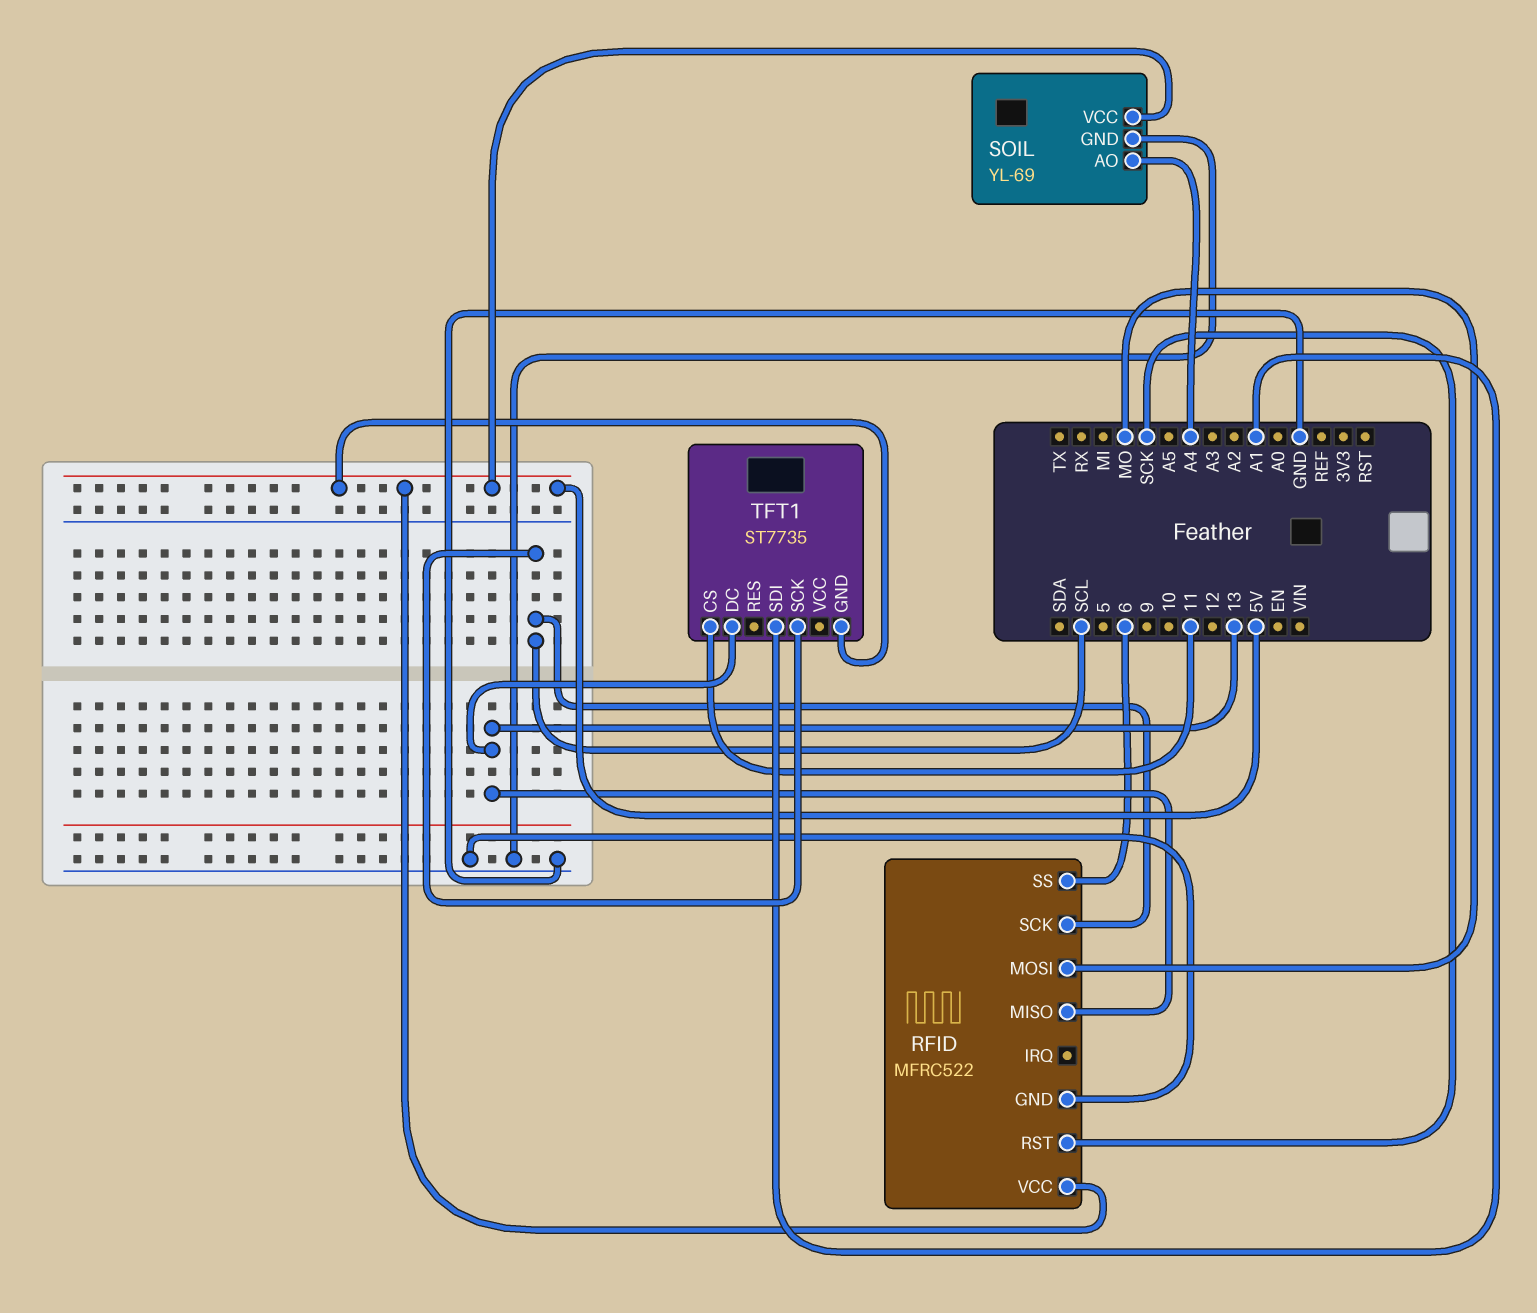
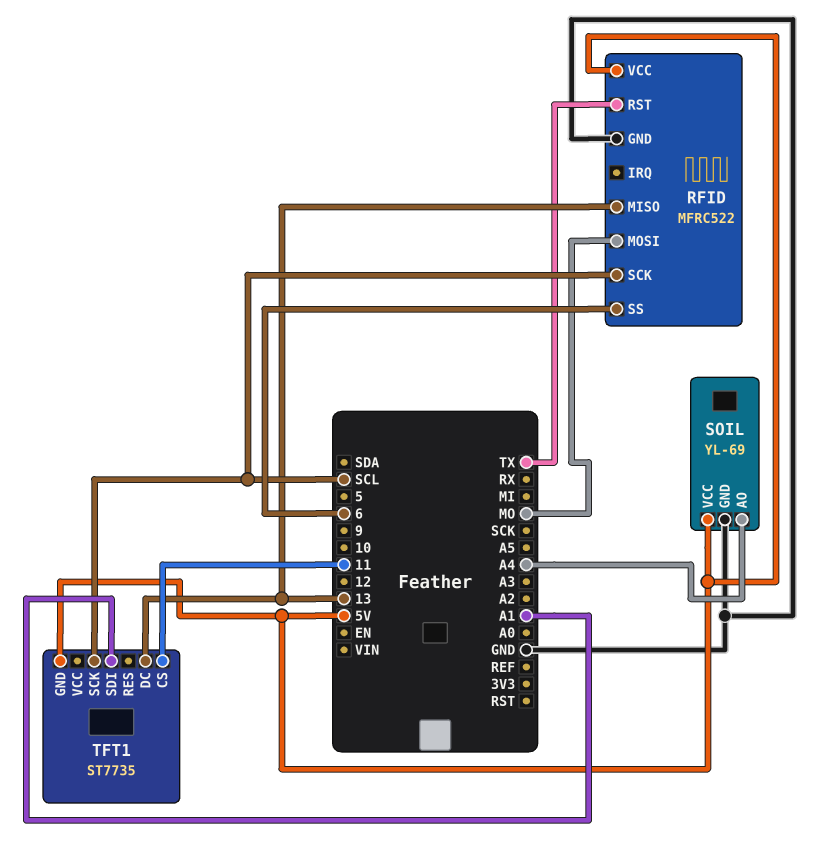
RFID pin RST: SCK -> TX

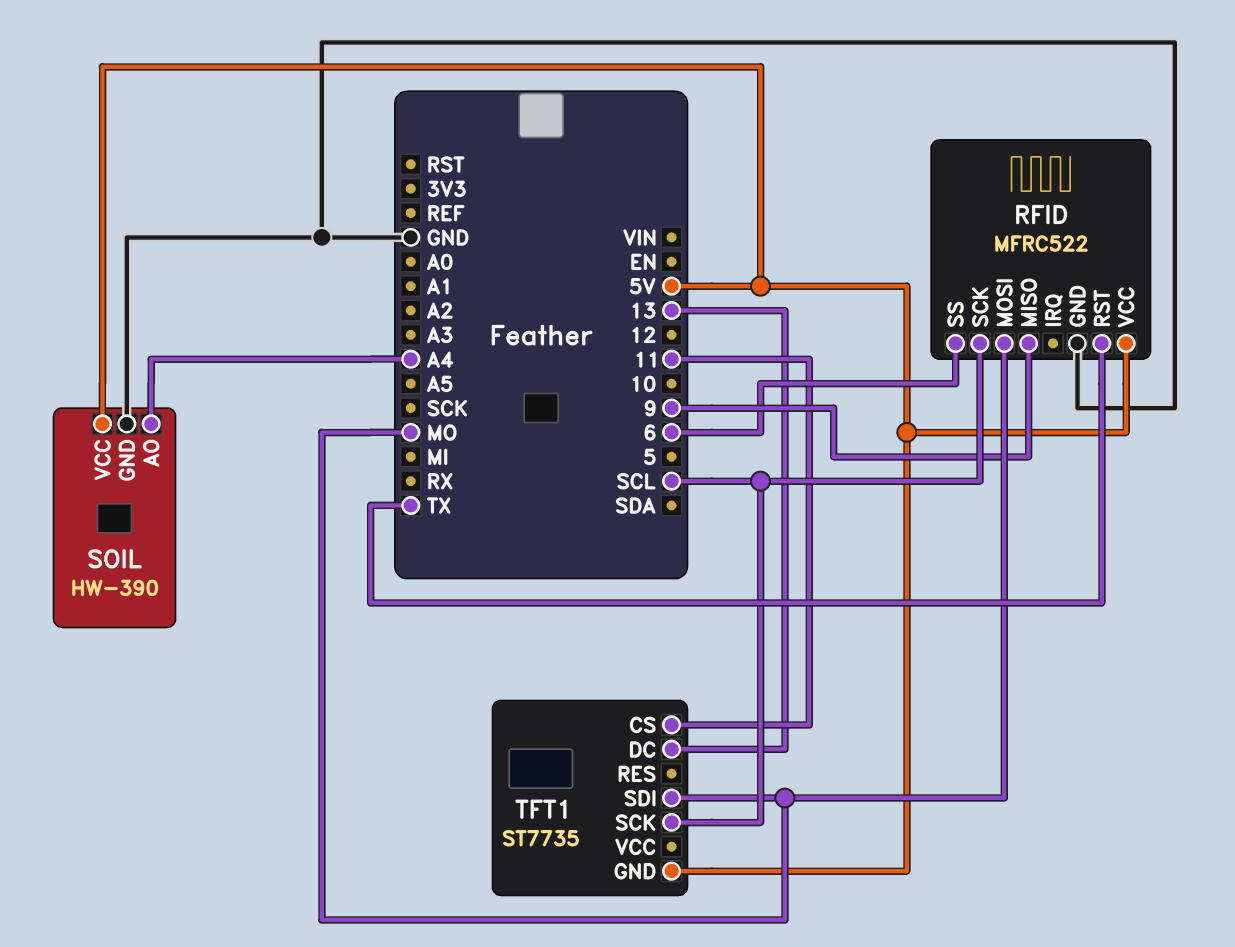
RFID pin MISO: 13 -> 9
SOIL: YL-69 -> HW-390
TFT1 pin SDI: A1 -> MO

